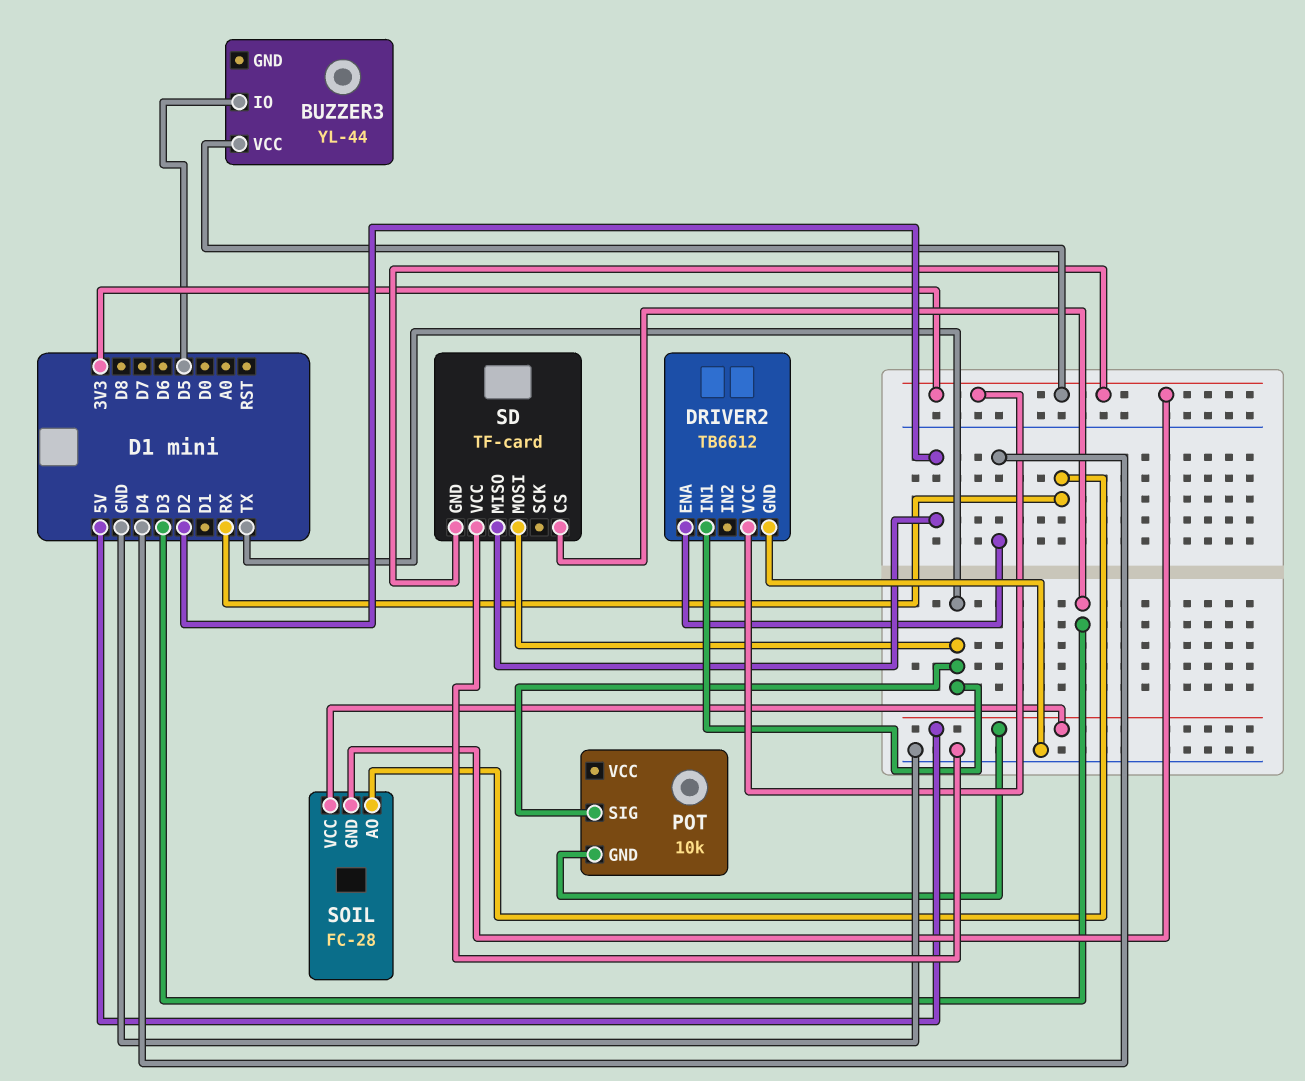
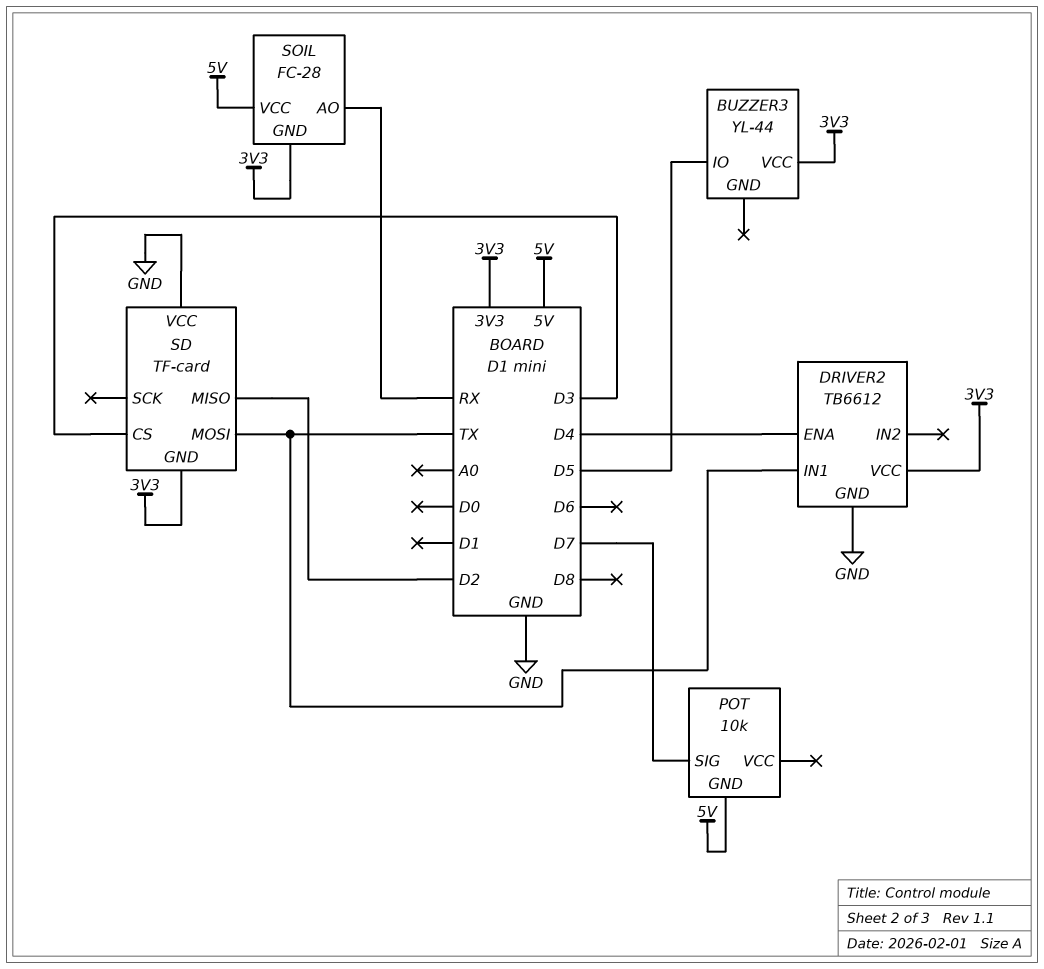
POT pin SIG: TX -> D7

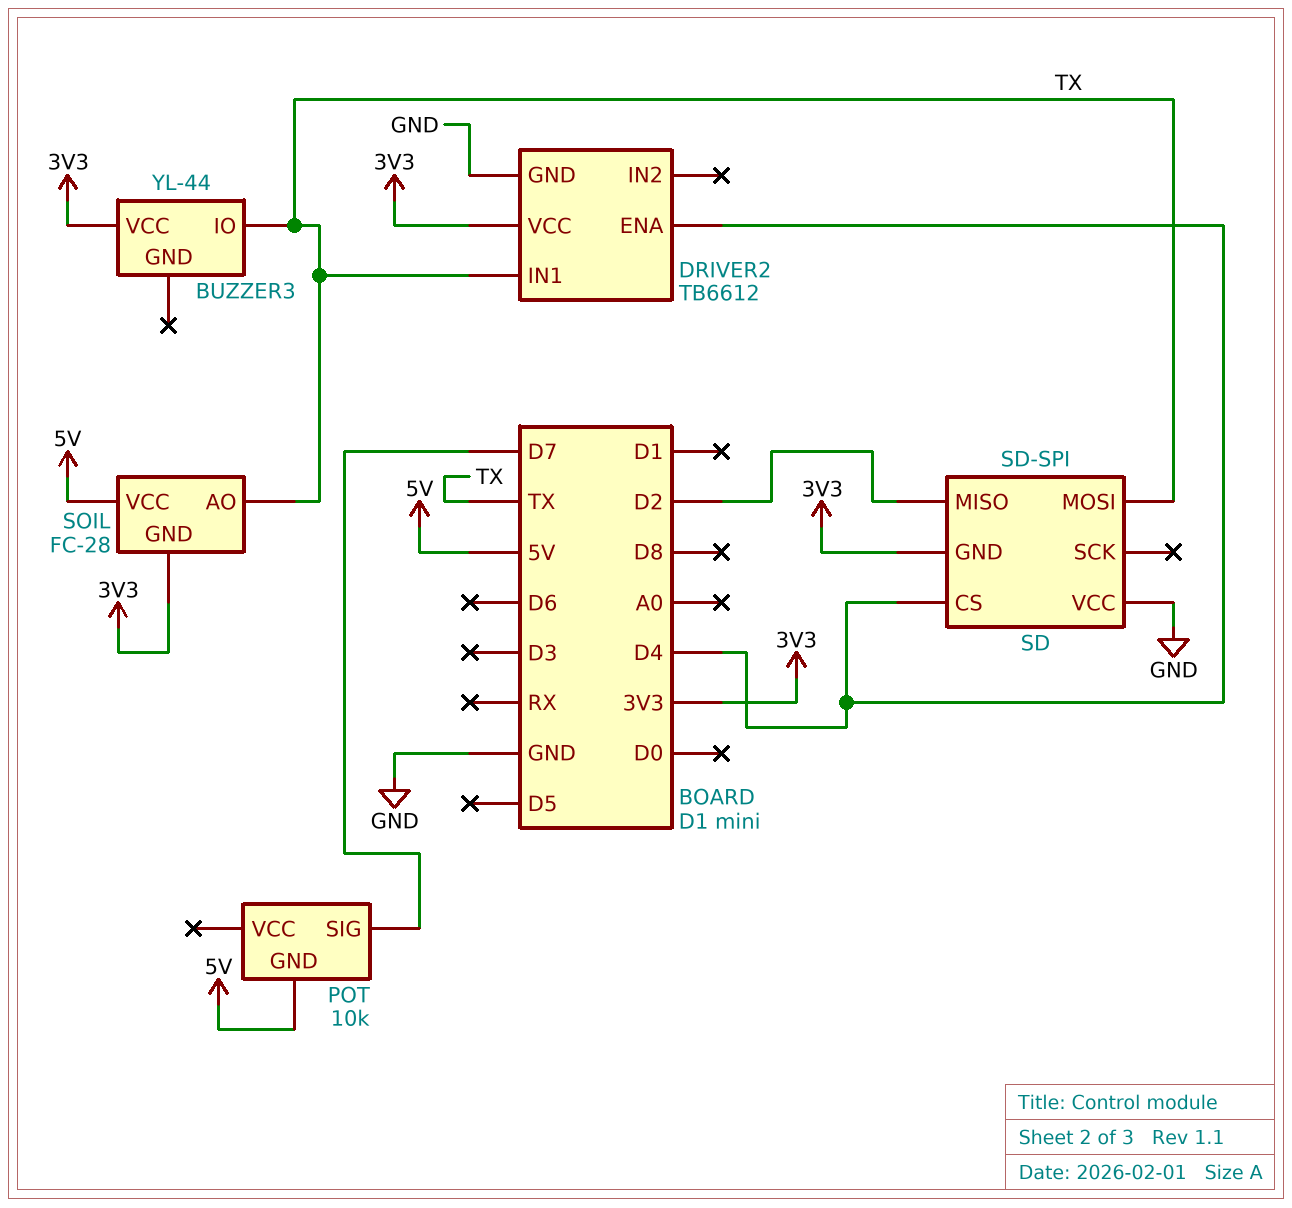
BUZZER3 pin IO: D5 -> TX
SD: TF-card -> SD-SPI
SD pin CS: D3 -> D4
SOIL pin AO: RX -> TX

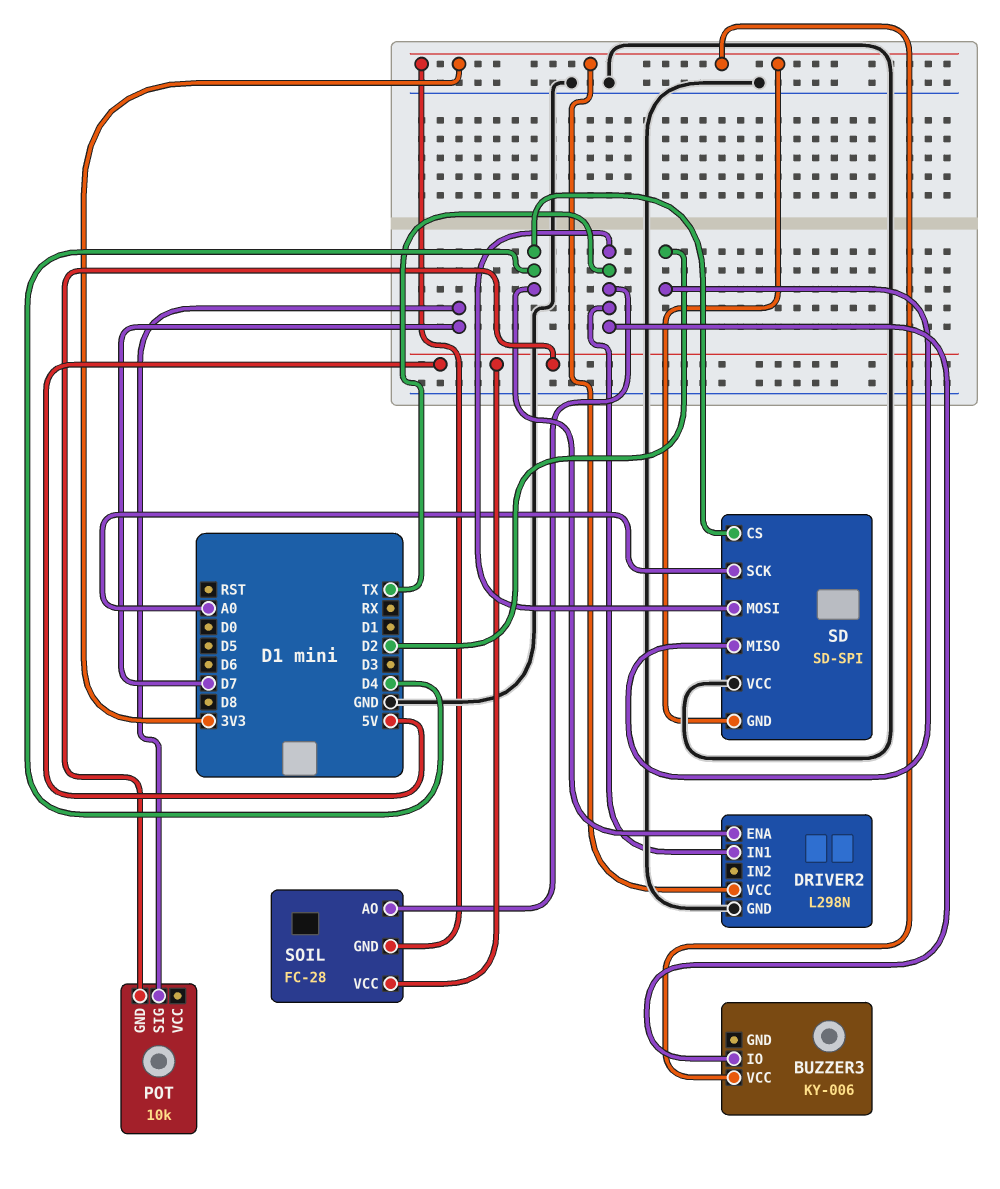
BUZZER3: YL-44 -> KY-006
DRIVER2: TB6612 -> L298N
SD pin SCK: none -> A0

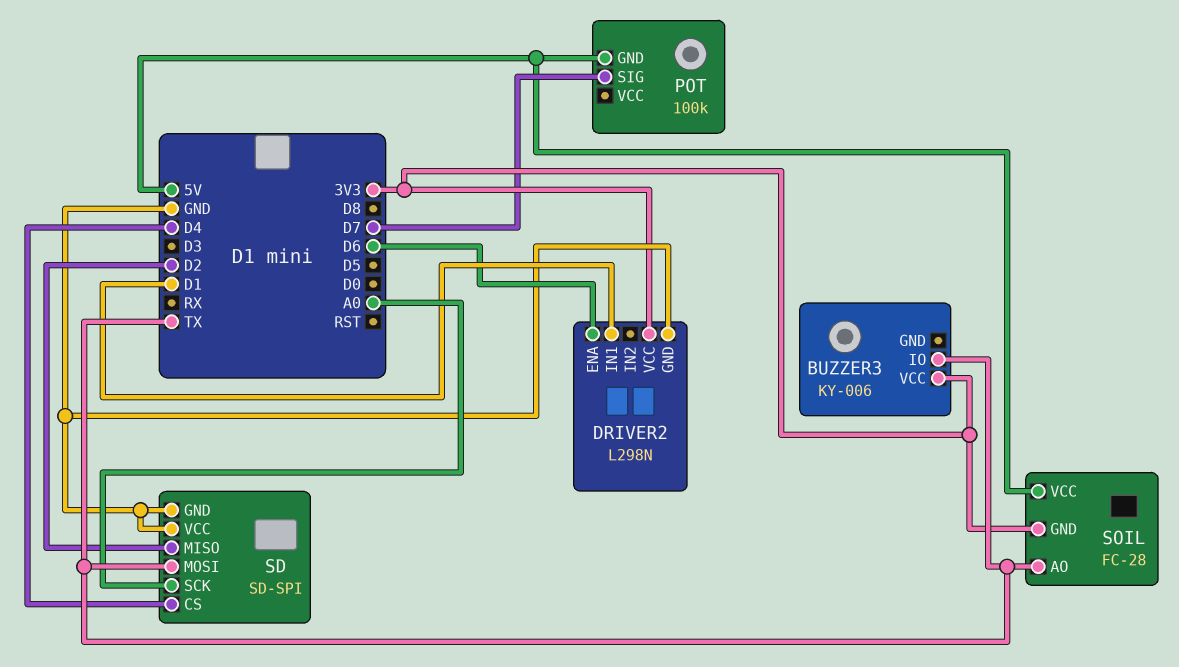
DRIVER2 pin ENA: D4 -> D6
DRIVER2 pin IN1: TX -> D1
POT: 10k -> 100k
SD pin GND: 3V3 -> GND

